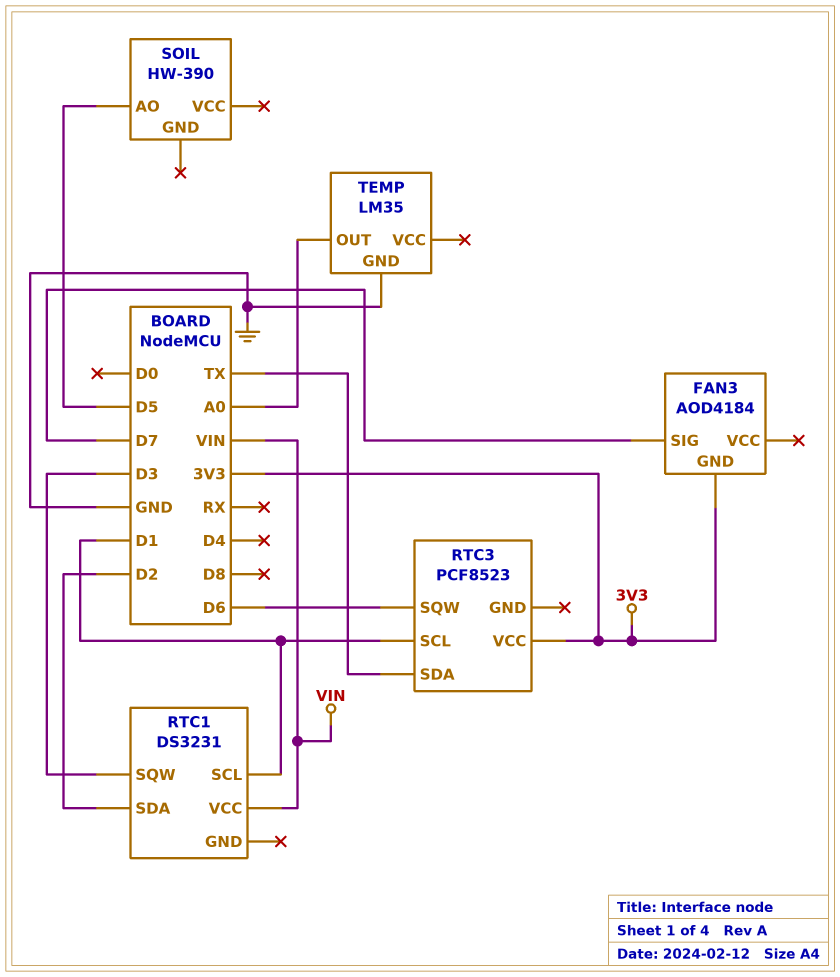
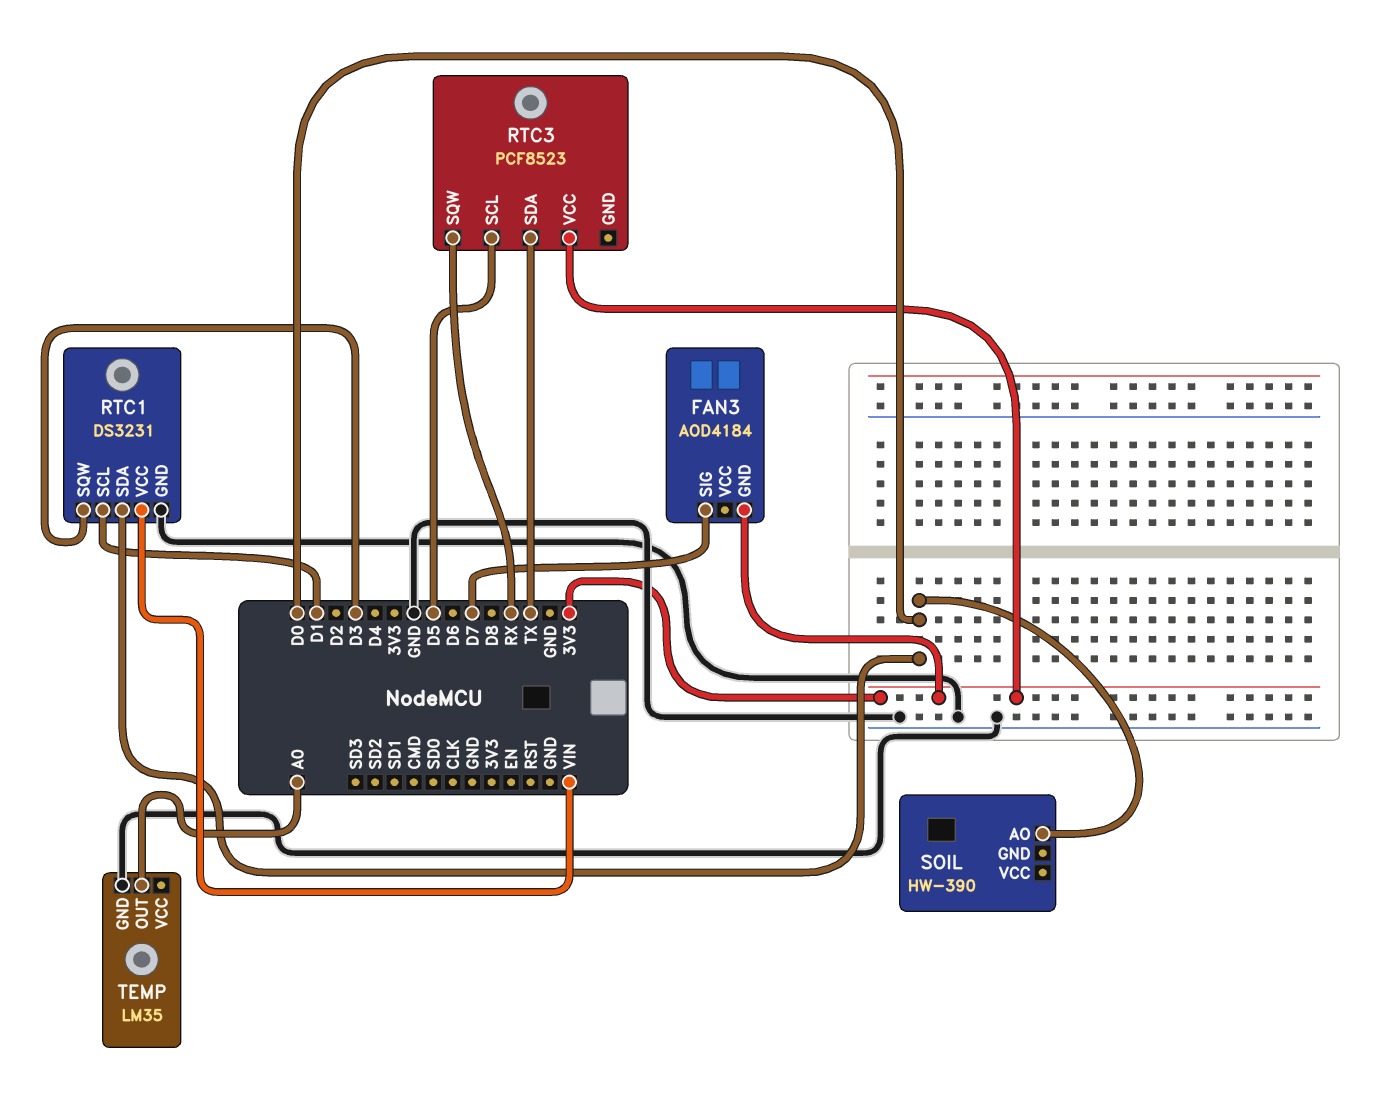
RTC1 pin GND: none -> GND
RTC1 pin SDA: D2 -> D0
RTC3 pin SCL: D1 -> D5
RTC3 pin SQW: D6 -> RX
SOIL pin AO: D5 -> D0

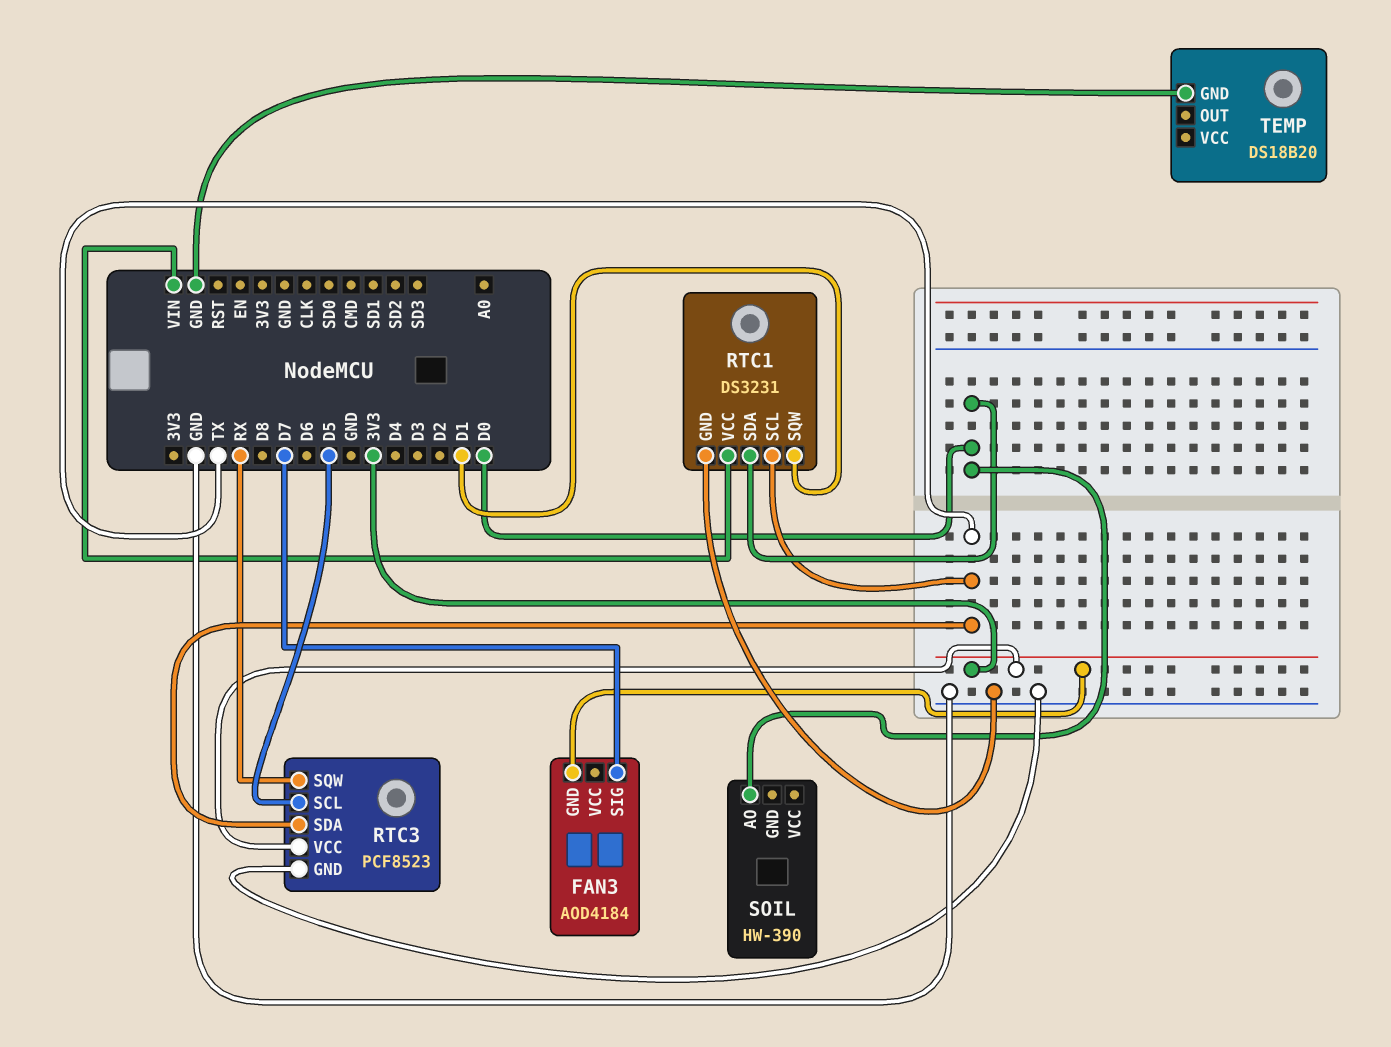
RTC1 pin SCL: D1 -> TX
RTC1 pin SQW: D3 -> D1
RTC3 pin GND: none -> GND
TEMP: LM35 -> DS18B20
TEMP pin OUT: A0 -> none

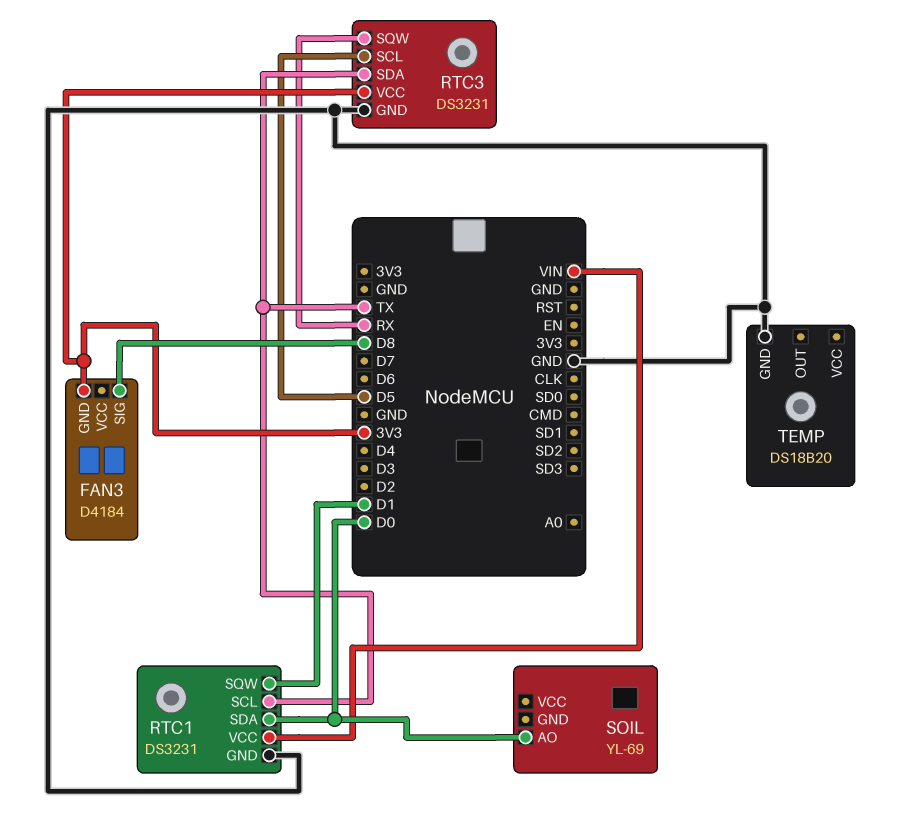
FAN3: AOD4184 -> D4184
FAN3 pin SIG: D7 -> D8
RTC3: PCF8523 -> DS3231
SOIL: HW-390 -> YL-69

